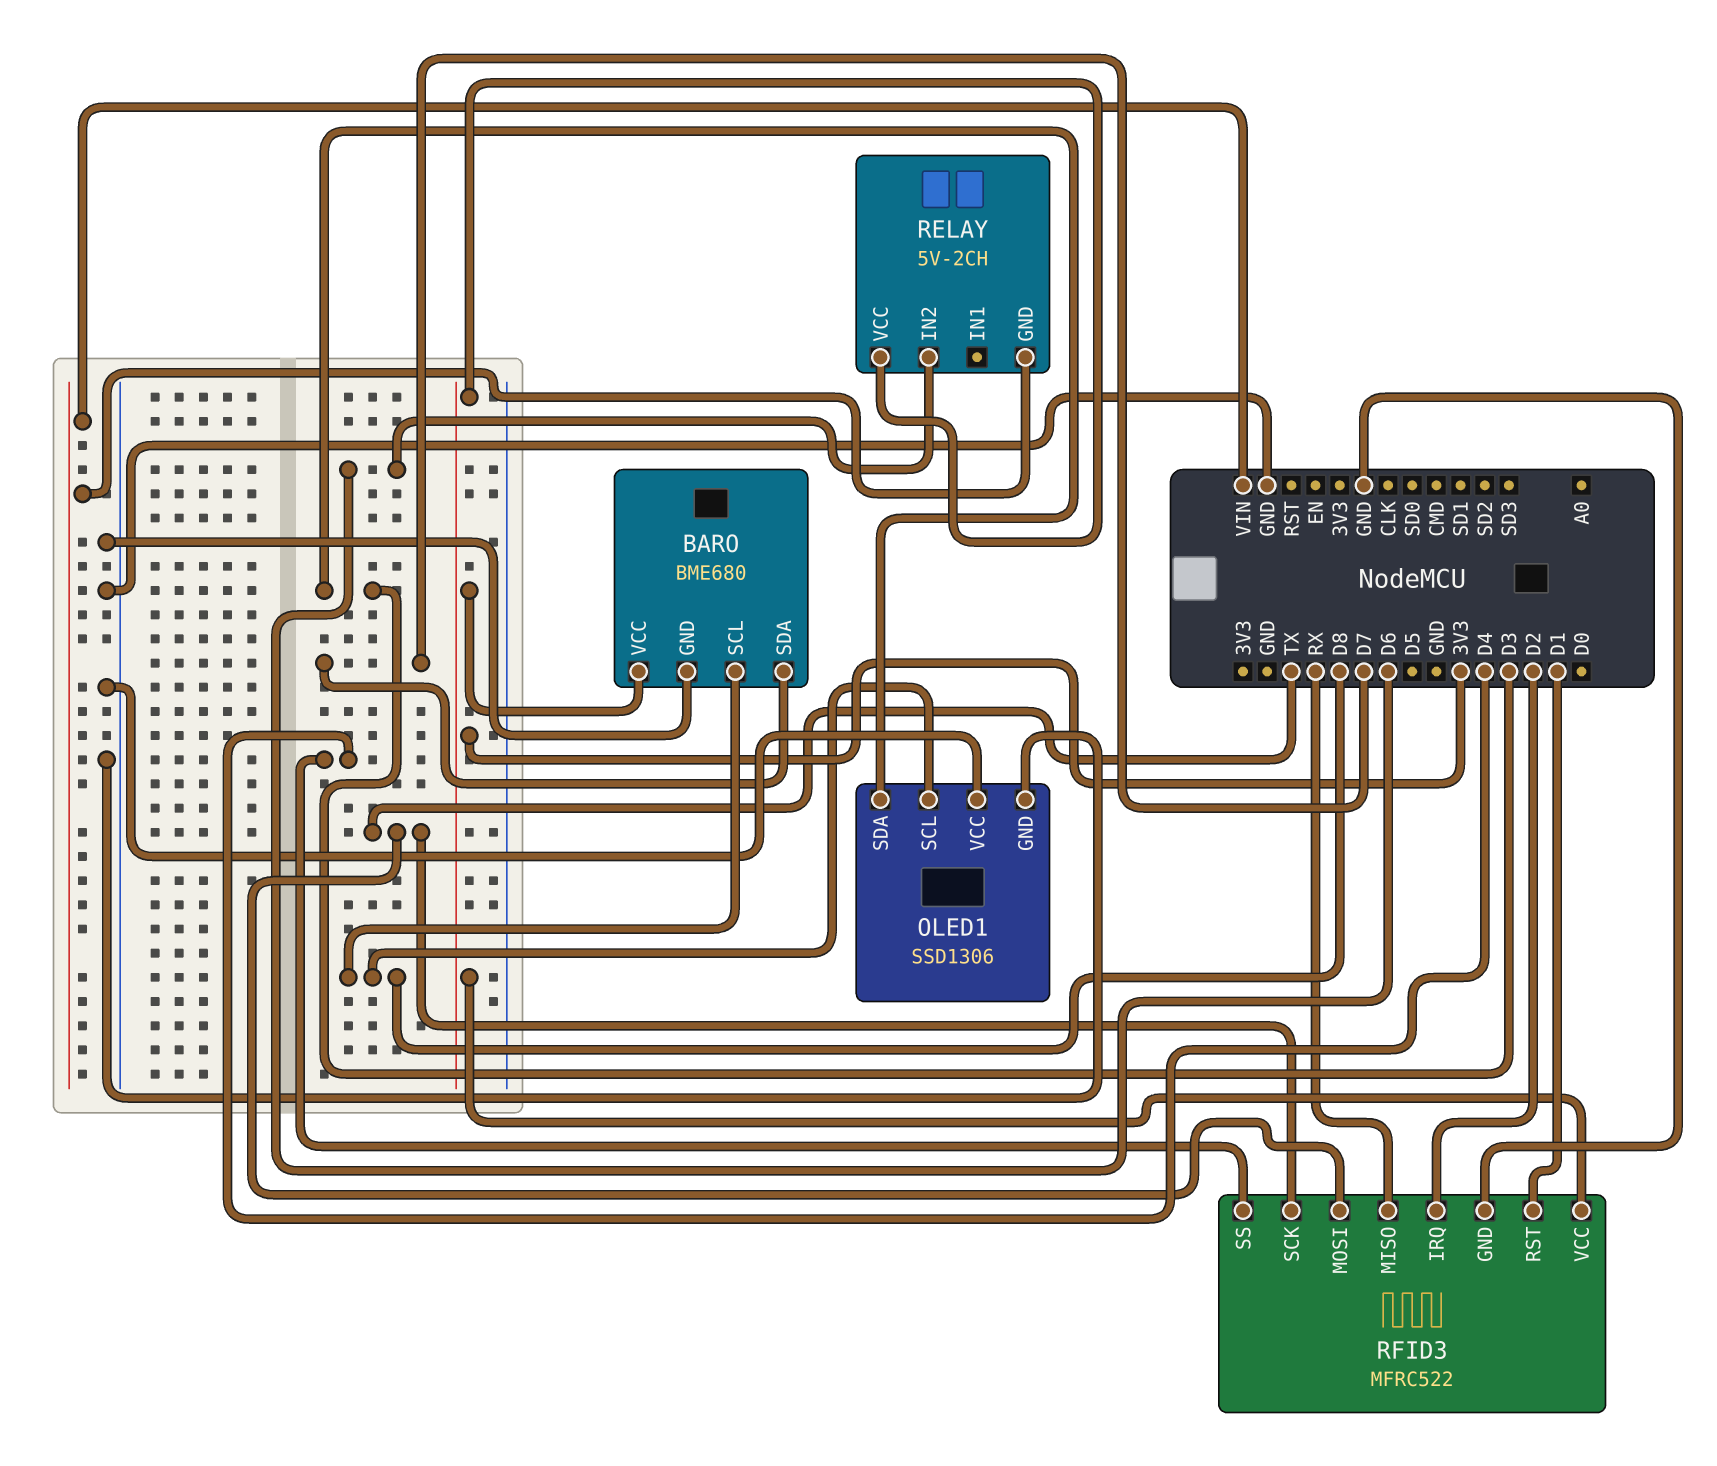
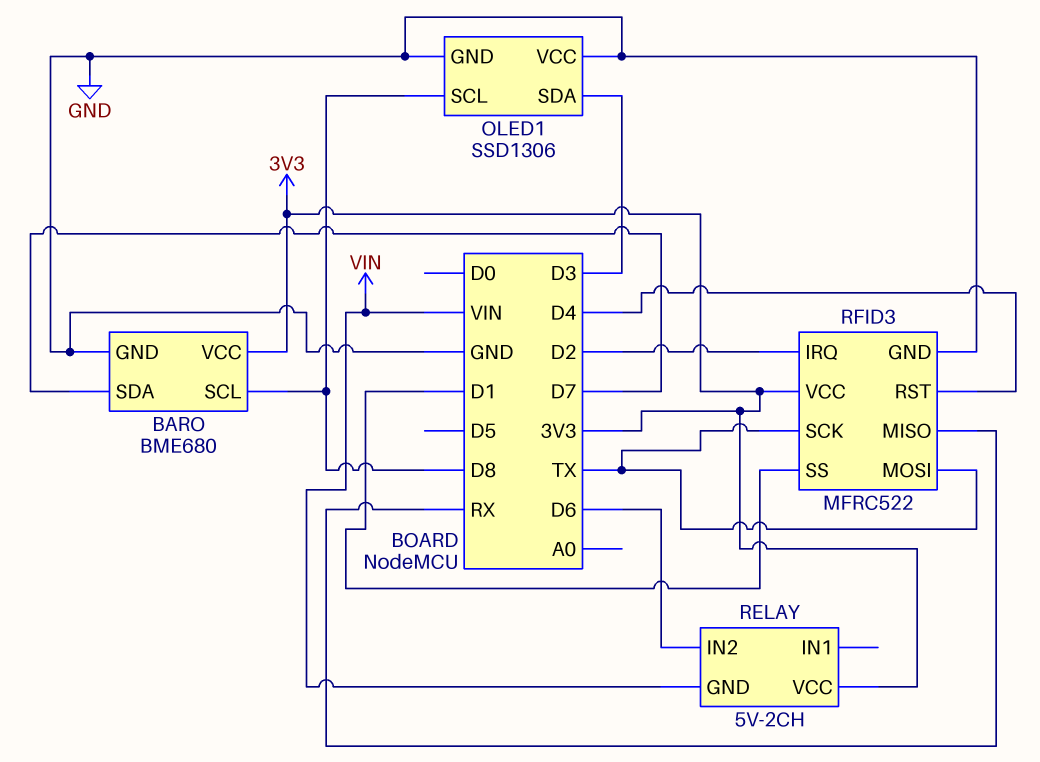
RFID3 pin RST: D1 -> D4
RFID3 pin SS: D4 -> D1

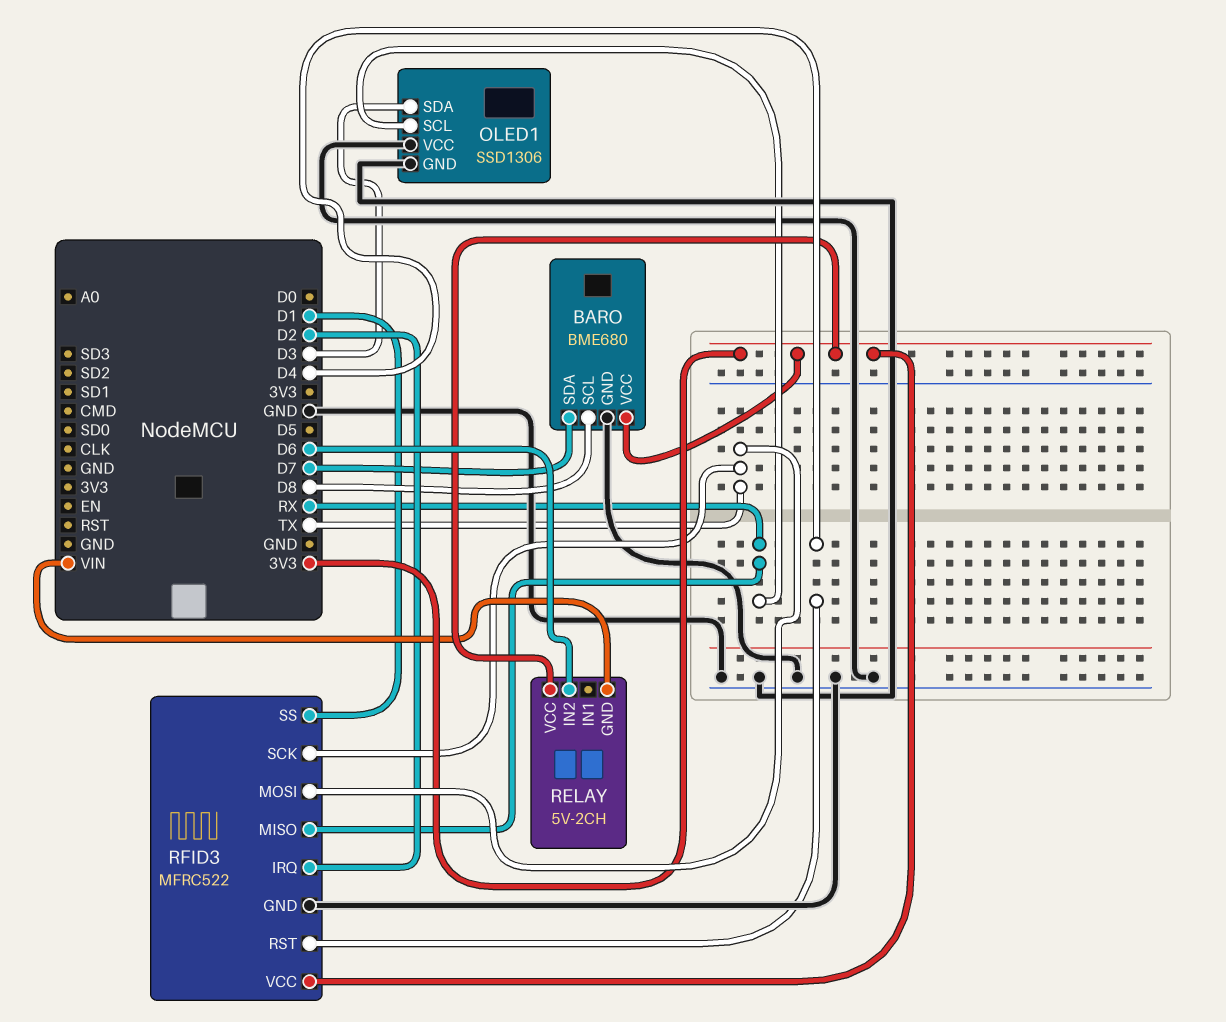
OLED1 pin SCL: D8 -> RX

